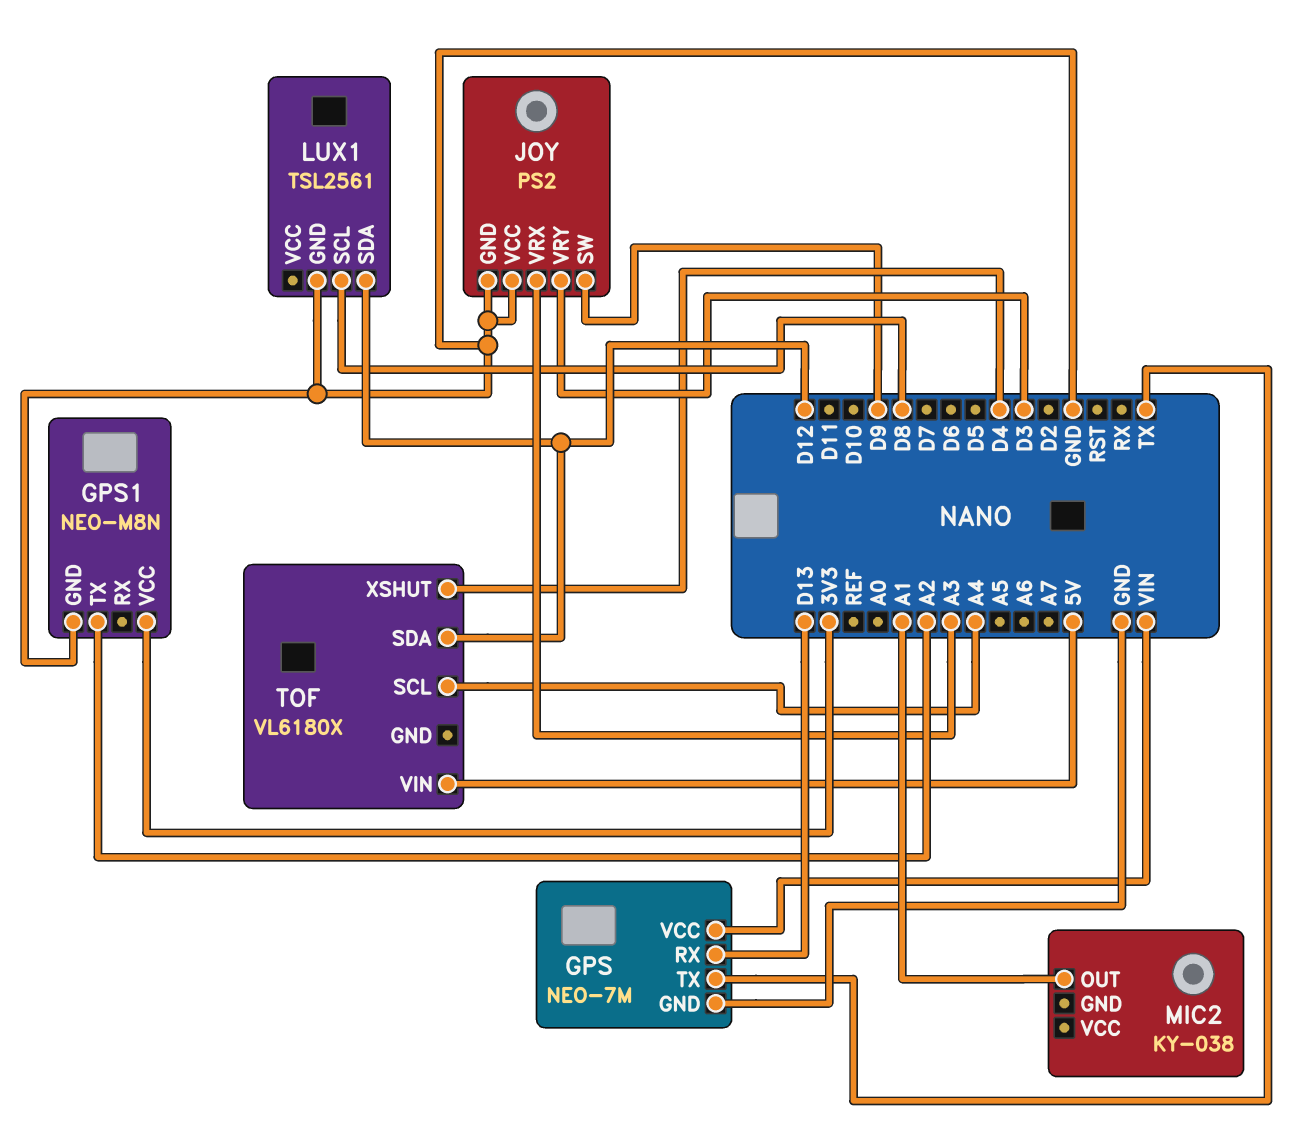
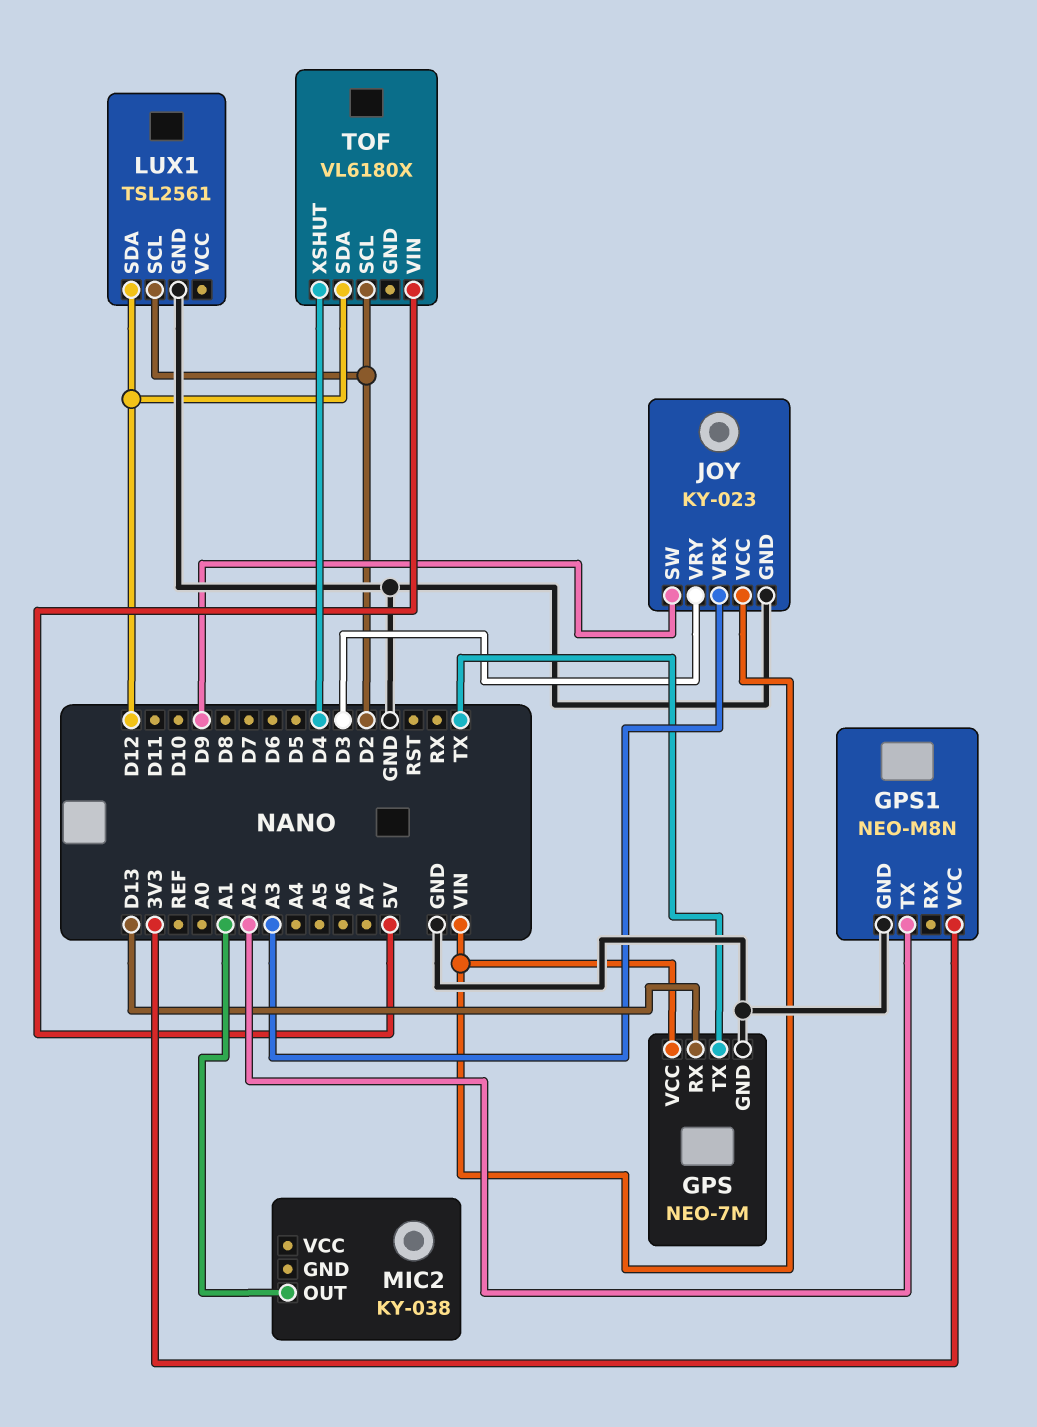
JOY: PS2 -> KY-023
JOY pin VCC: GND -> VIN
LUX1 pin SCL: D8 -> D2
TOF pin SCL: A4 -> D2

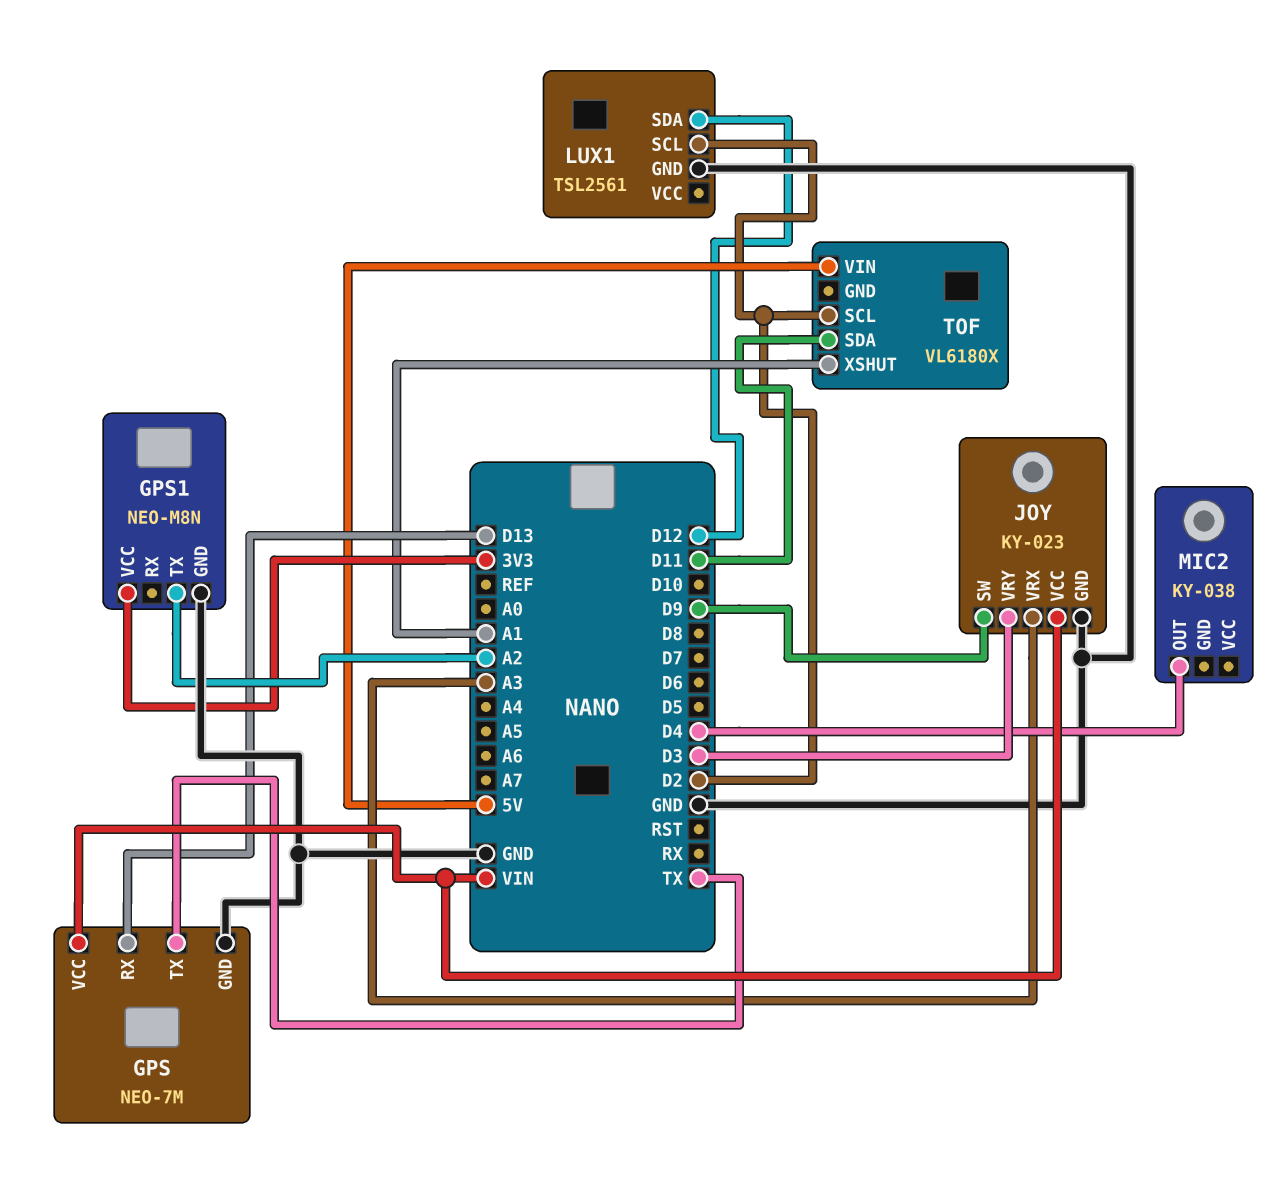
MIC2 pin OUT: A1 -> D4
TOF pin SDA: D12 -> D11
TOF pin XSHUT: D4 -> A1

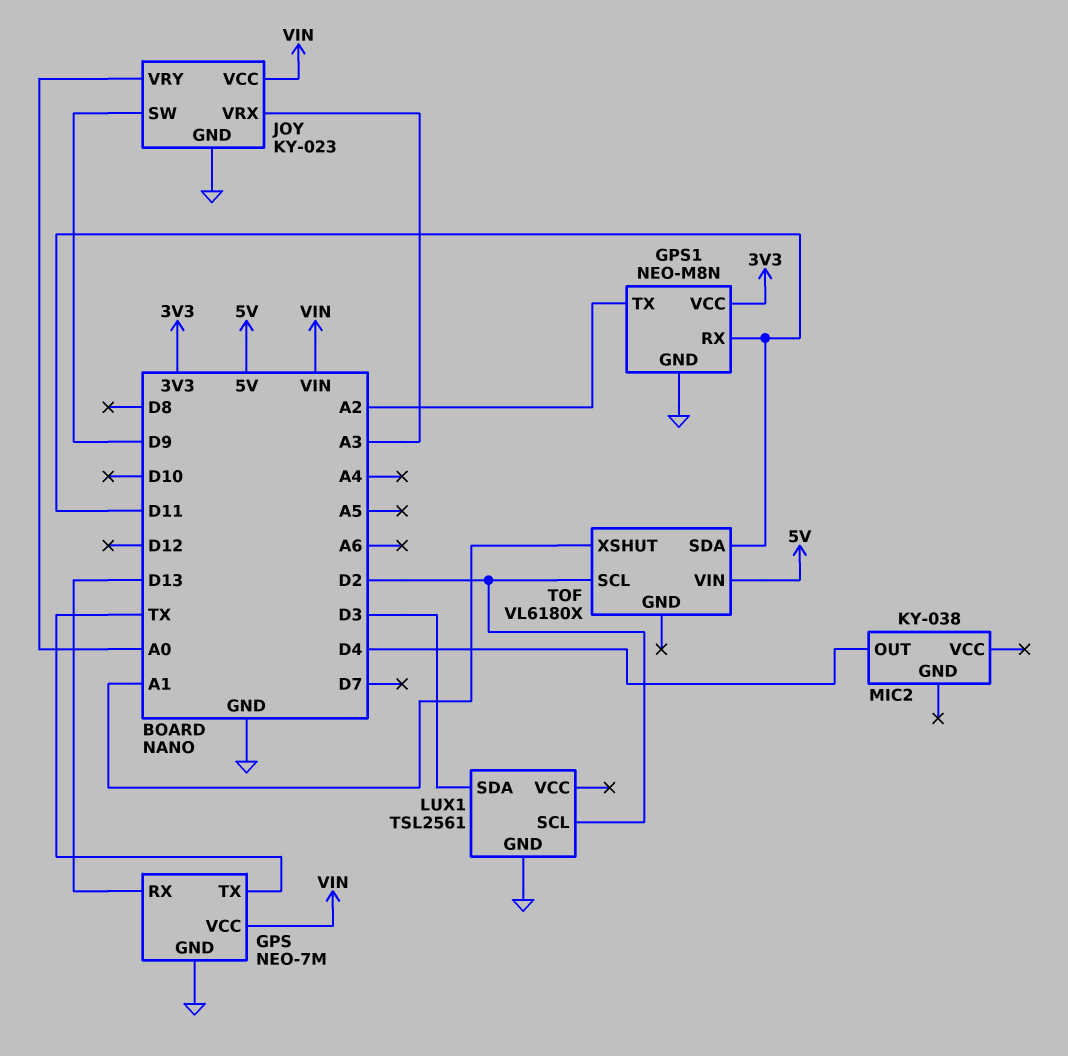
GPS1 pin RX: none -> D11
JOY pin VRY: D3 -> A0
LUX1 pin SDA: D12 -> D3

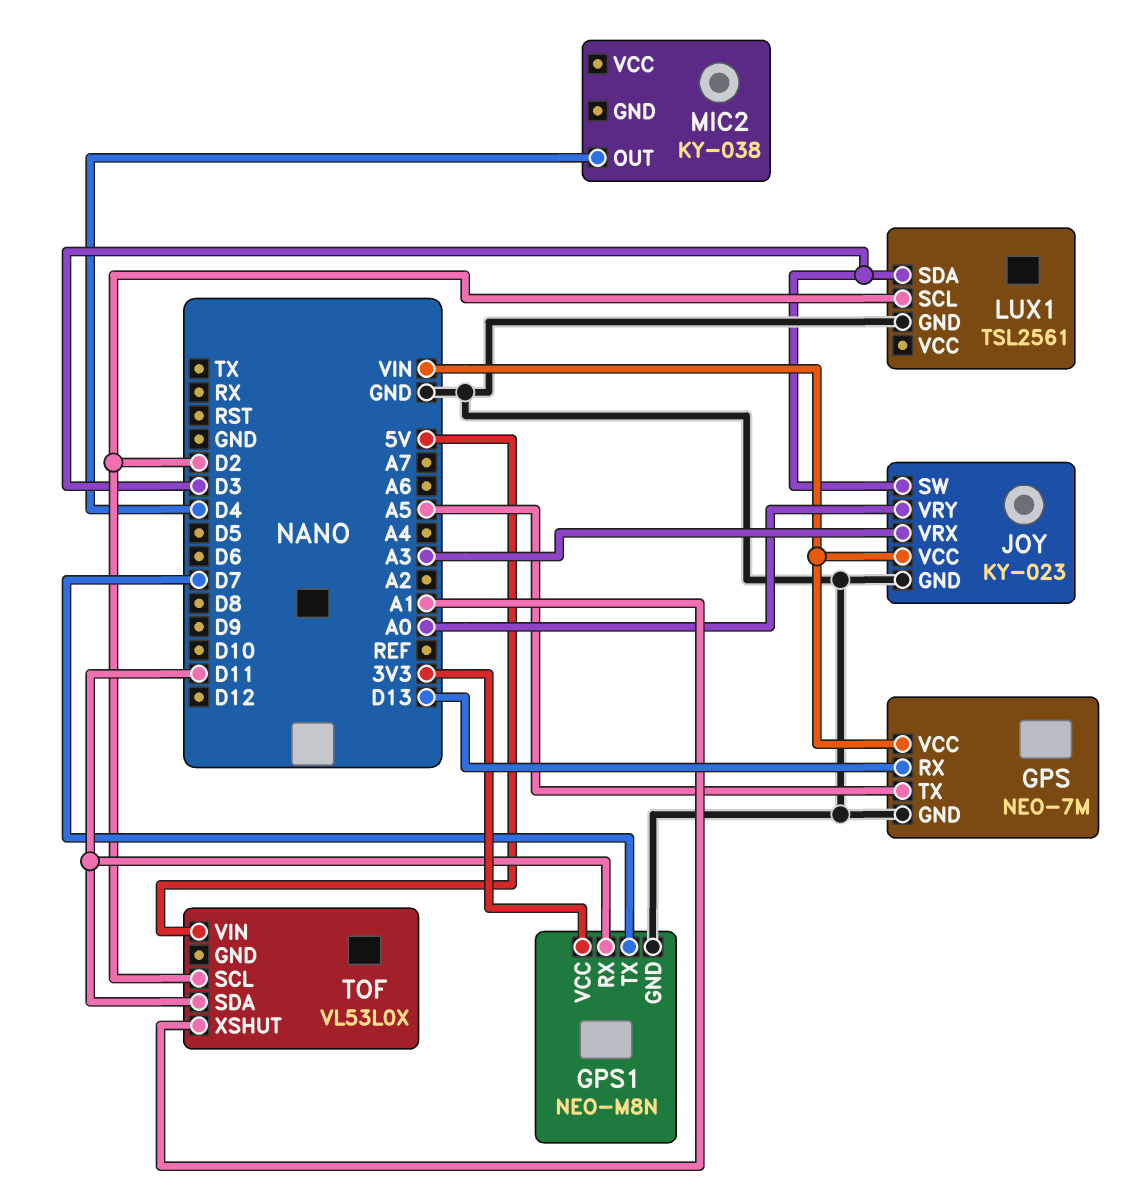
GPS pin TX: TX -> A5
GPS1 pin TX: A2 -> D7
JOY pin SW: D9 -> D3
TOF: VL6180X -> VL53L0X

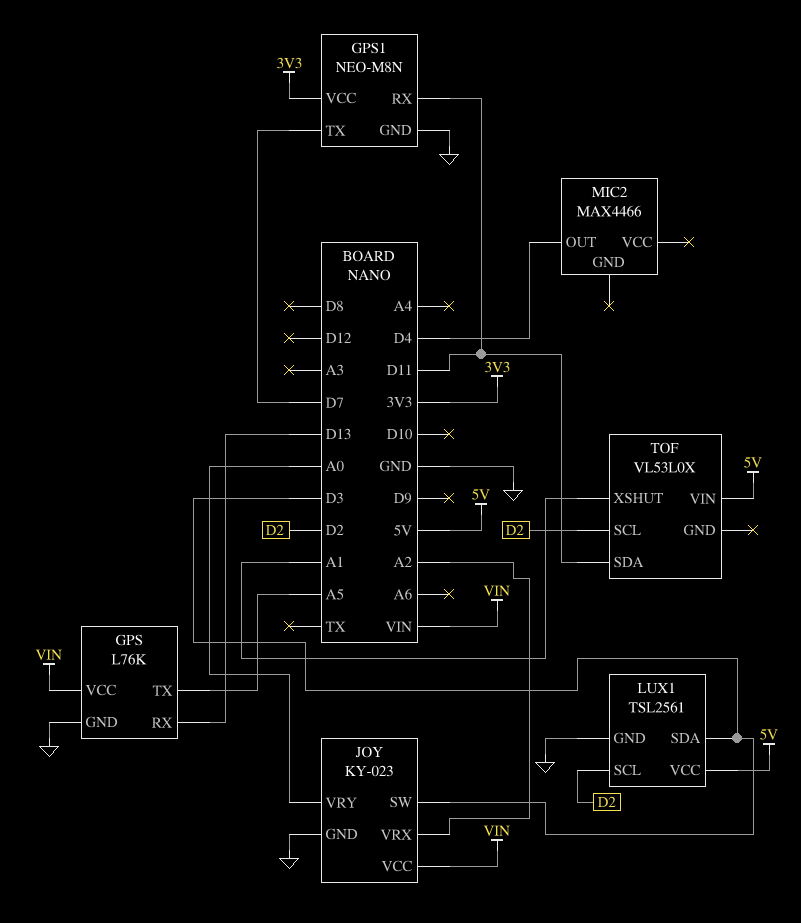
GPS: NEO-7M -> L76K
JOY pin VRX: A3 -> A2
LUX1 pin VCC: none -> 5V
MIC2: KY-038 -> MAX4466

